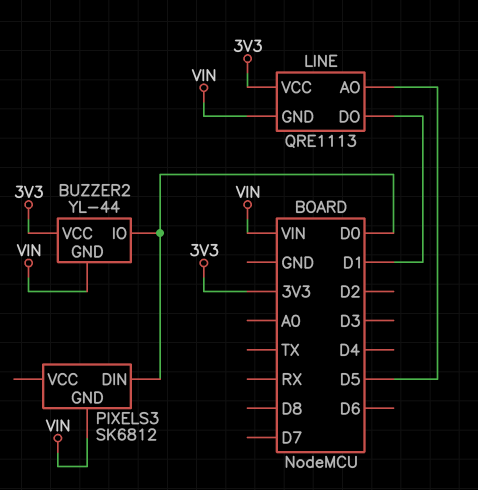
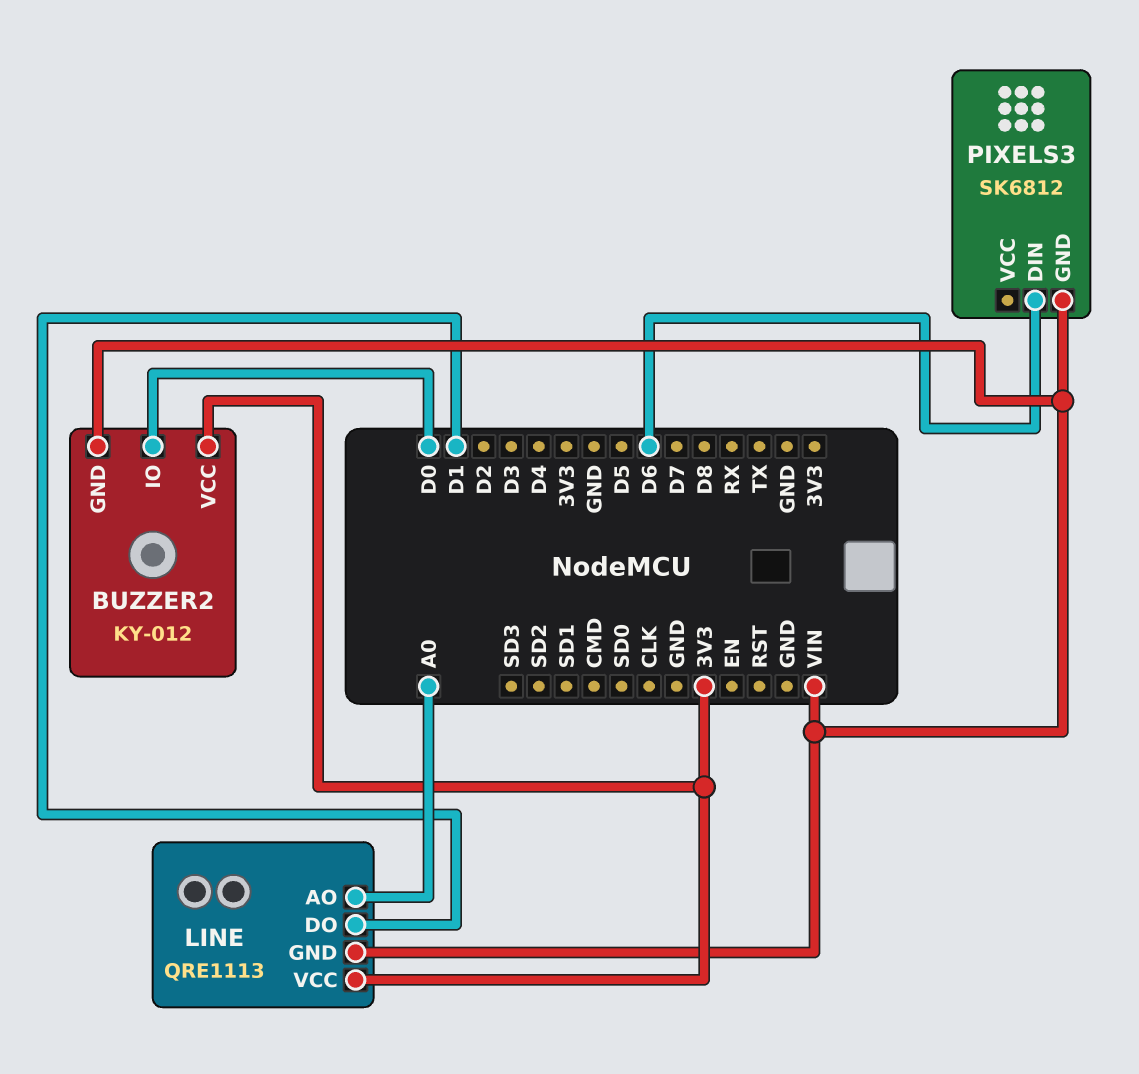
BUZZER2: YL-44 -> KY-012
LINE pin AO: D5 -> A0
PIXELS3 pin DIN: D0 -> D6

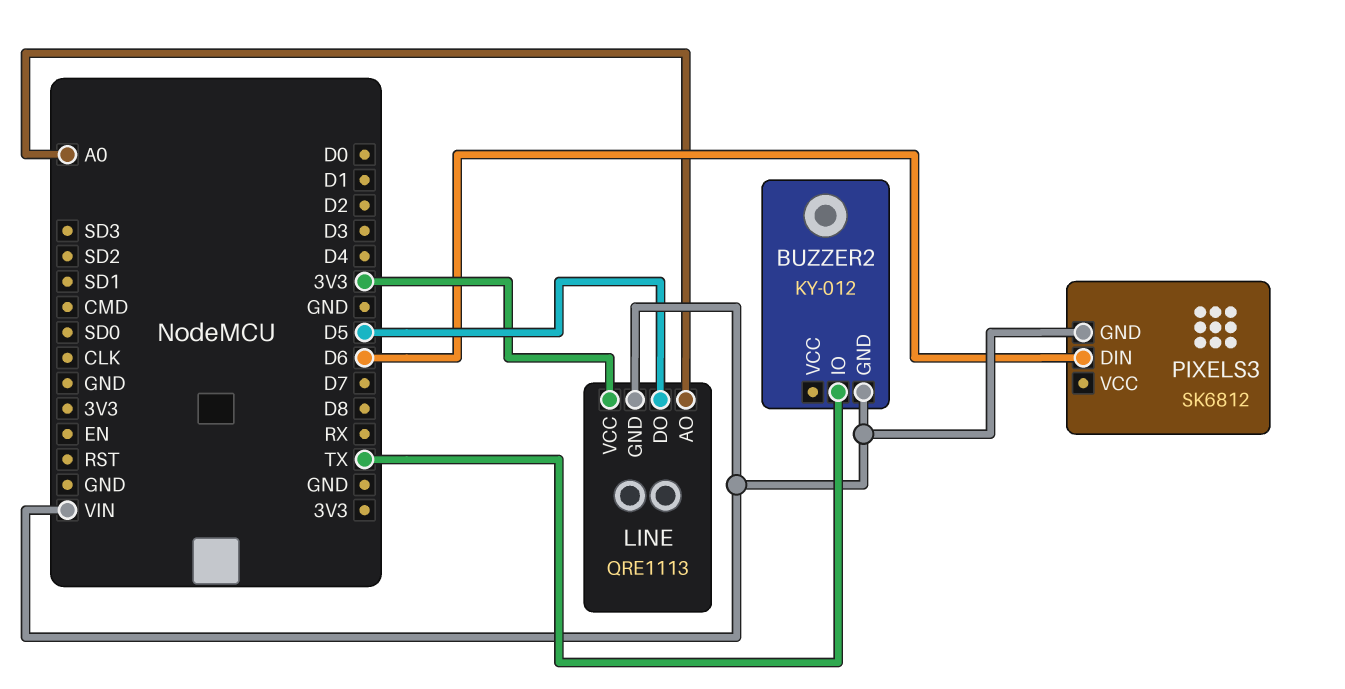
BUZZER2 pin IO: D0 -> TX
BUZZER2 pin VCC: 3V3 -> none
LINE pin DO: D1 -> D5

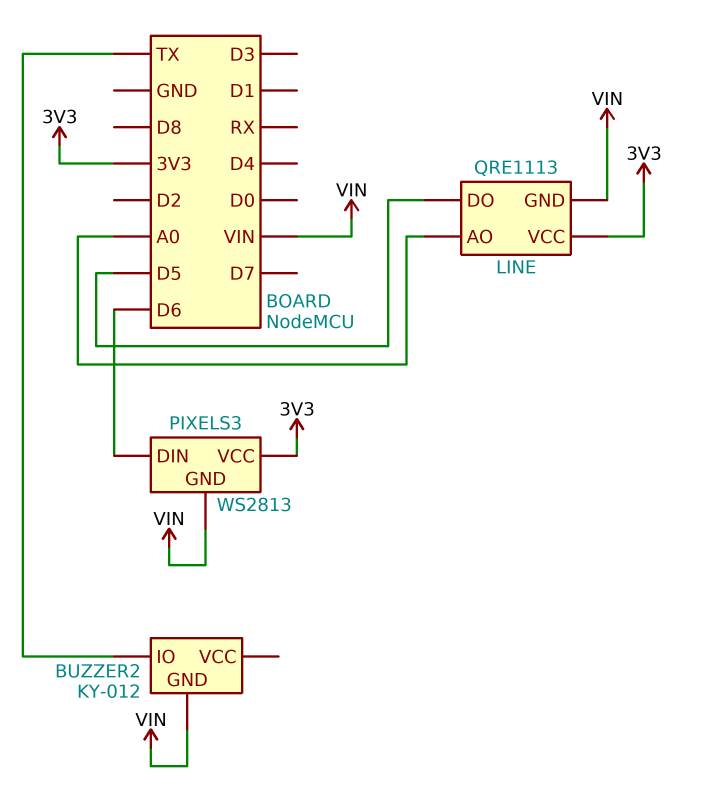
PIXELS3: SK6812 -> WS2813
PIXELS3 pin VCC: none -> 3V3

